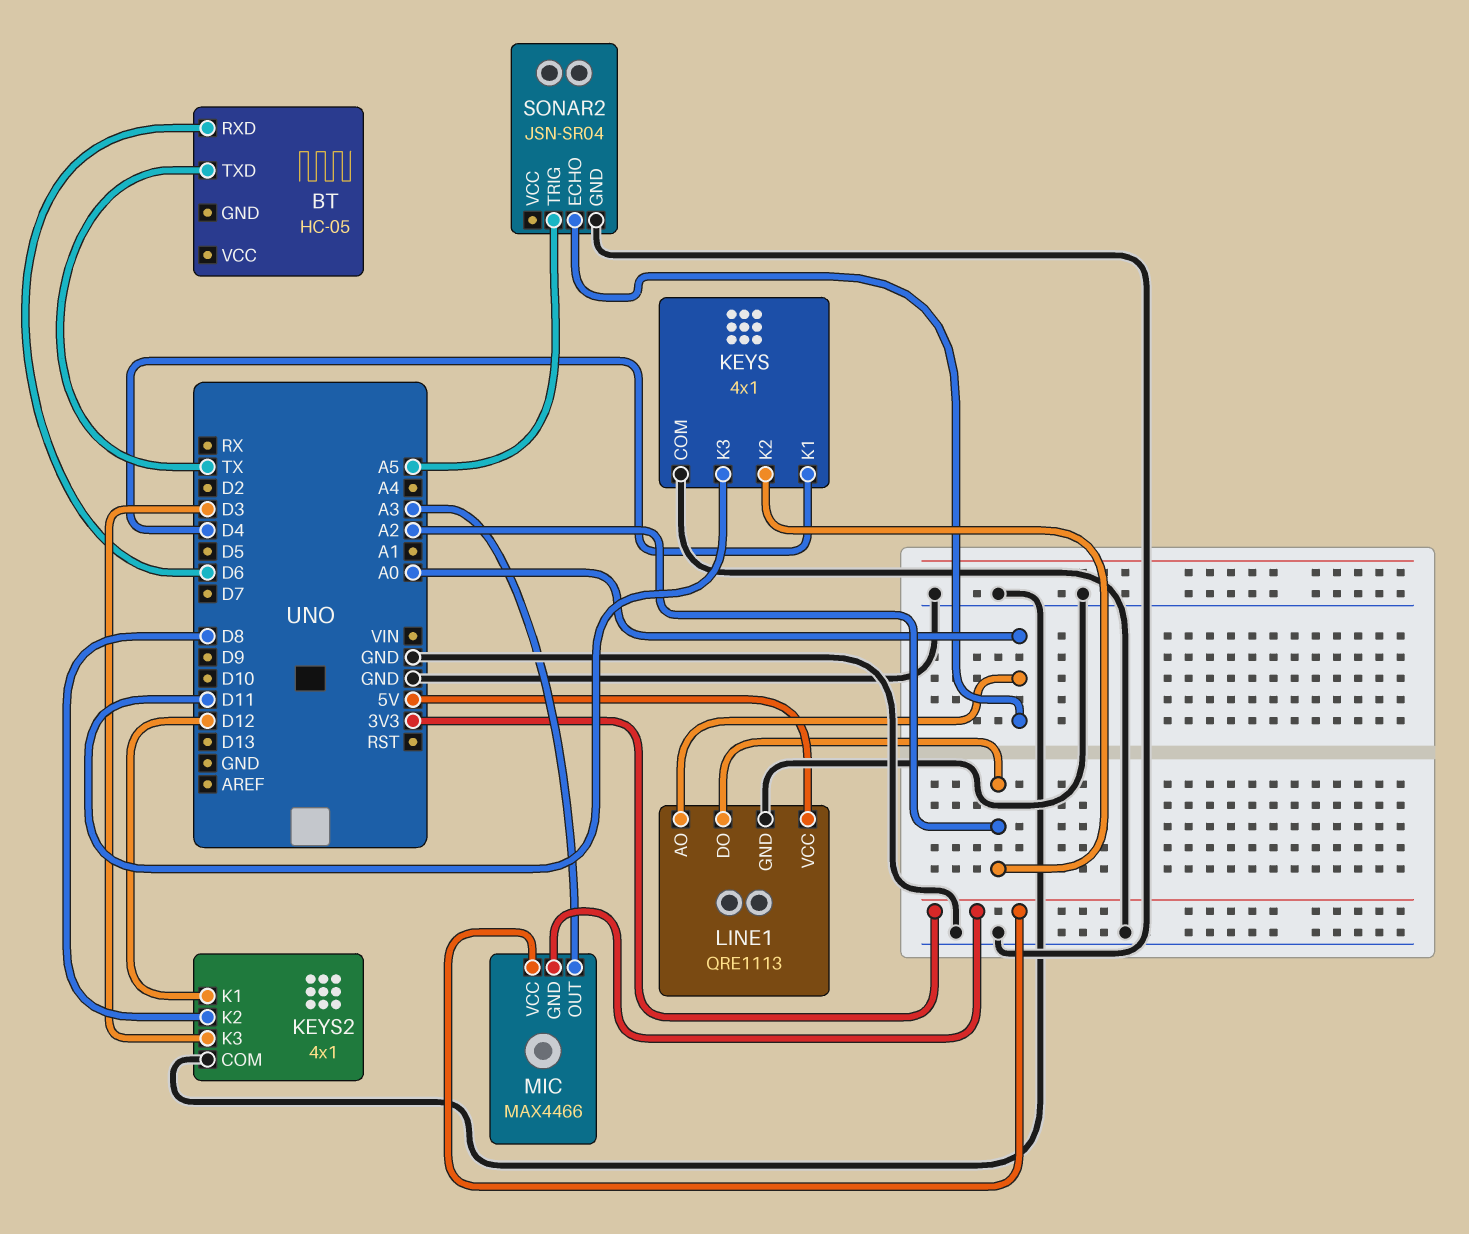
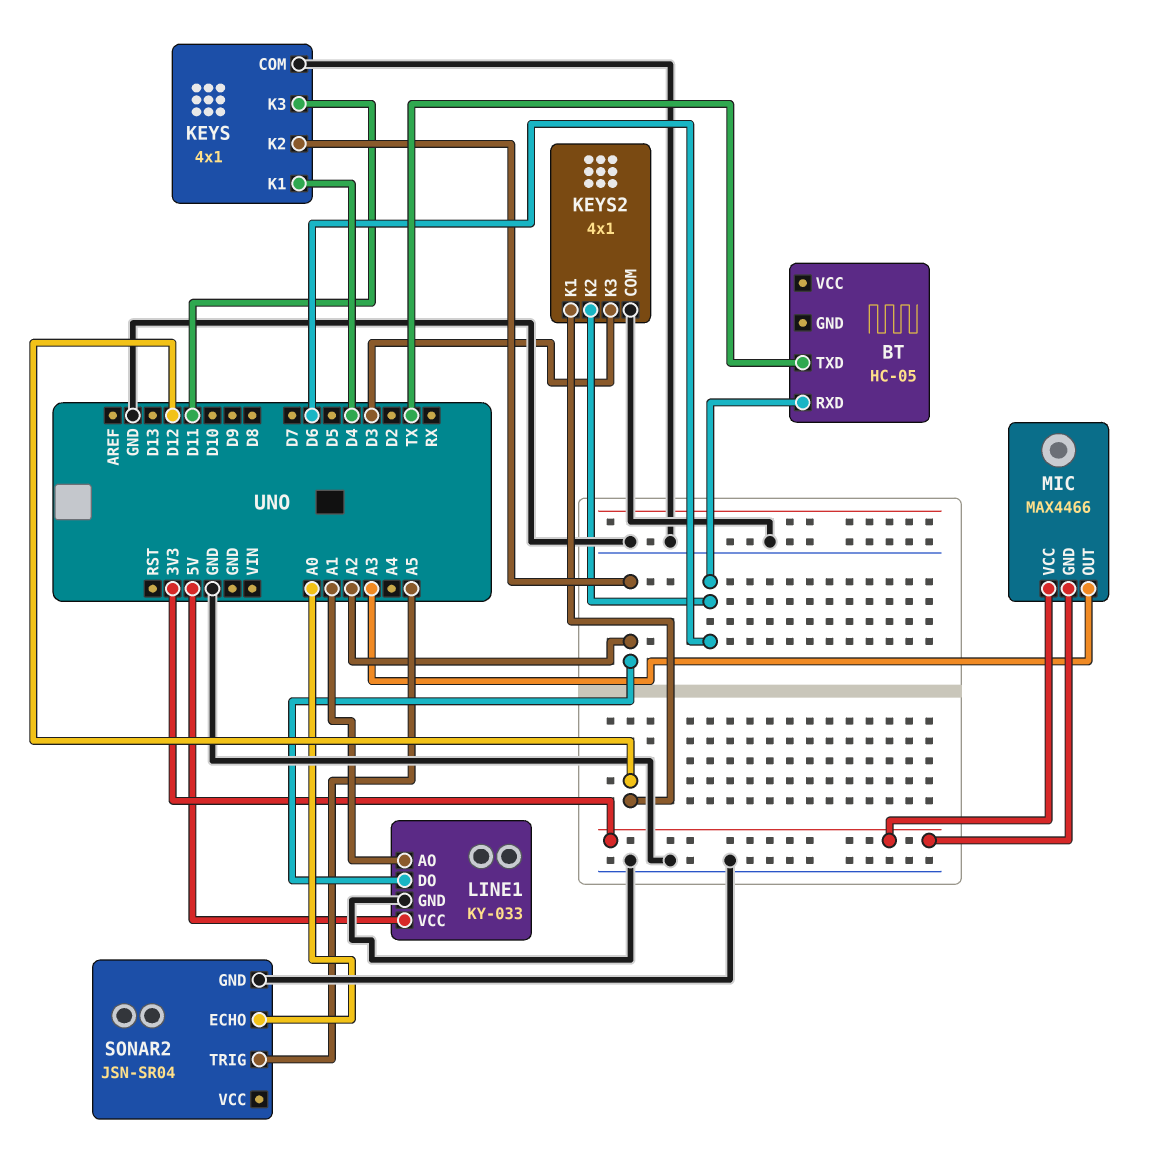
KEYS2 pin K2: D8 -> D6
LINE1: QRE1113 -> KY-033
LINE1 pin AO: A0 -> A1

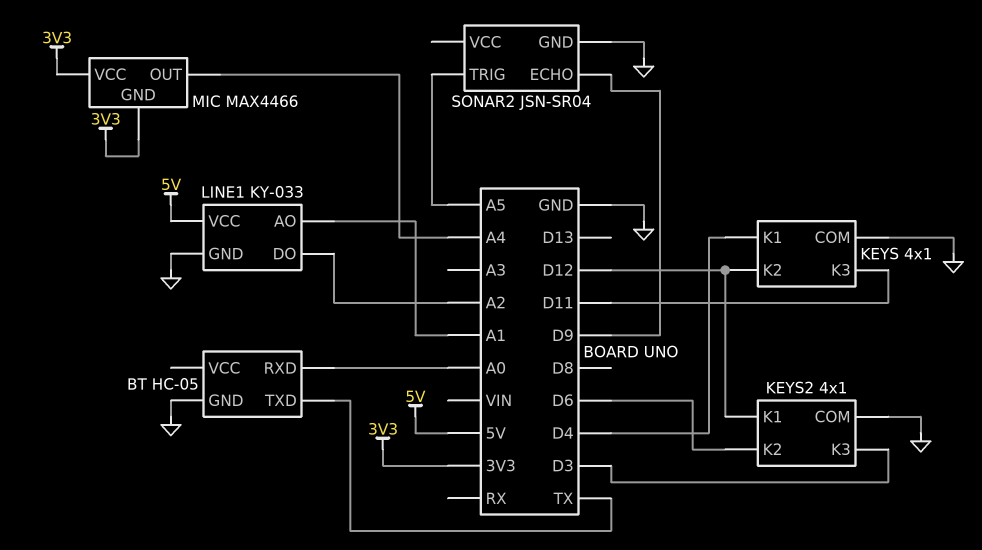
BT pin GND: none -> GND
BT pin RXD: D6 -> A0
KEYS pin K2: A2 -> D12
MIC pin OUT: A3 -> A4
SONAR2 pin ECHO: A0 -> D9

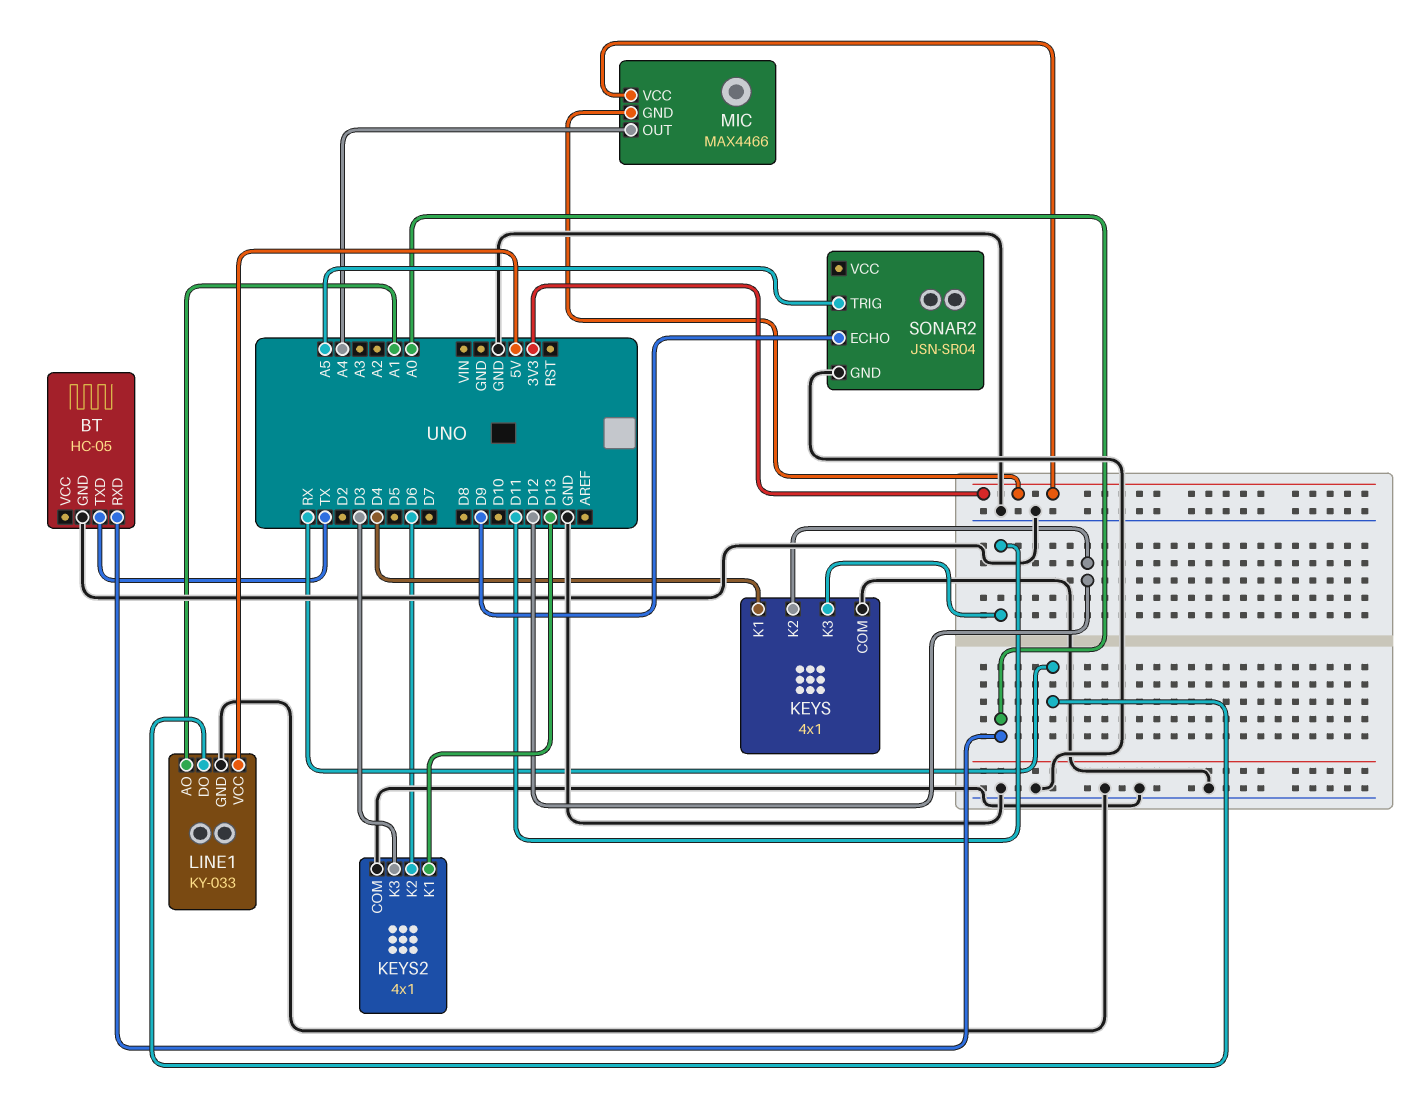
KEYS2 pin K1: D12 -> D13
LINE1 pin DO: A2 -> RX

